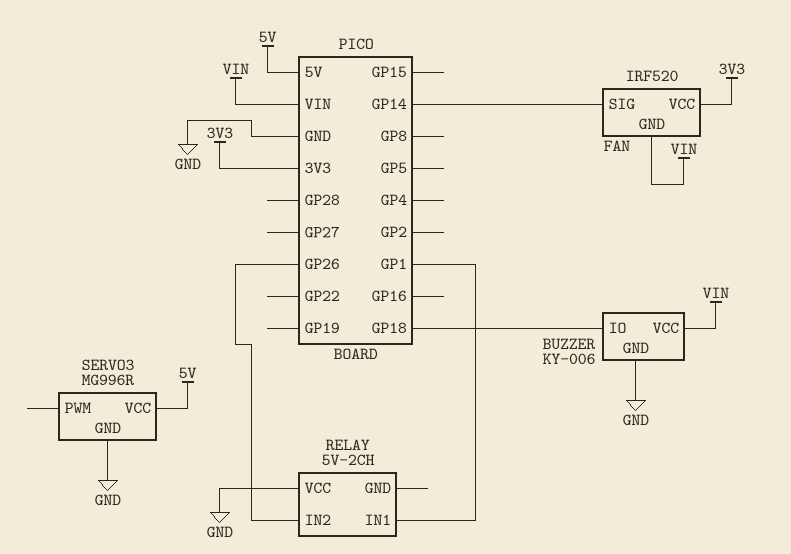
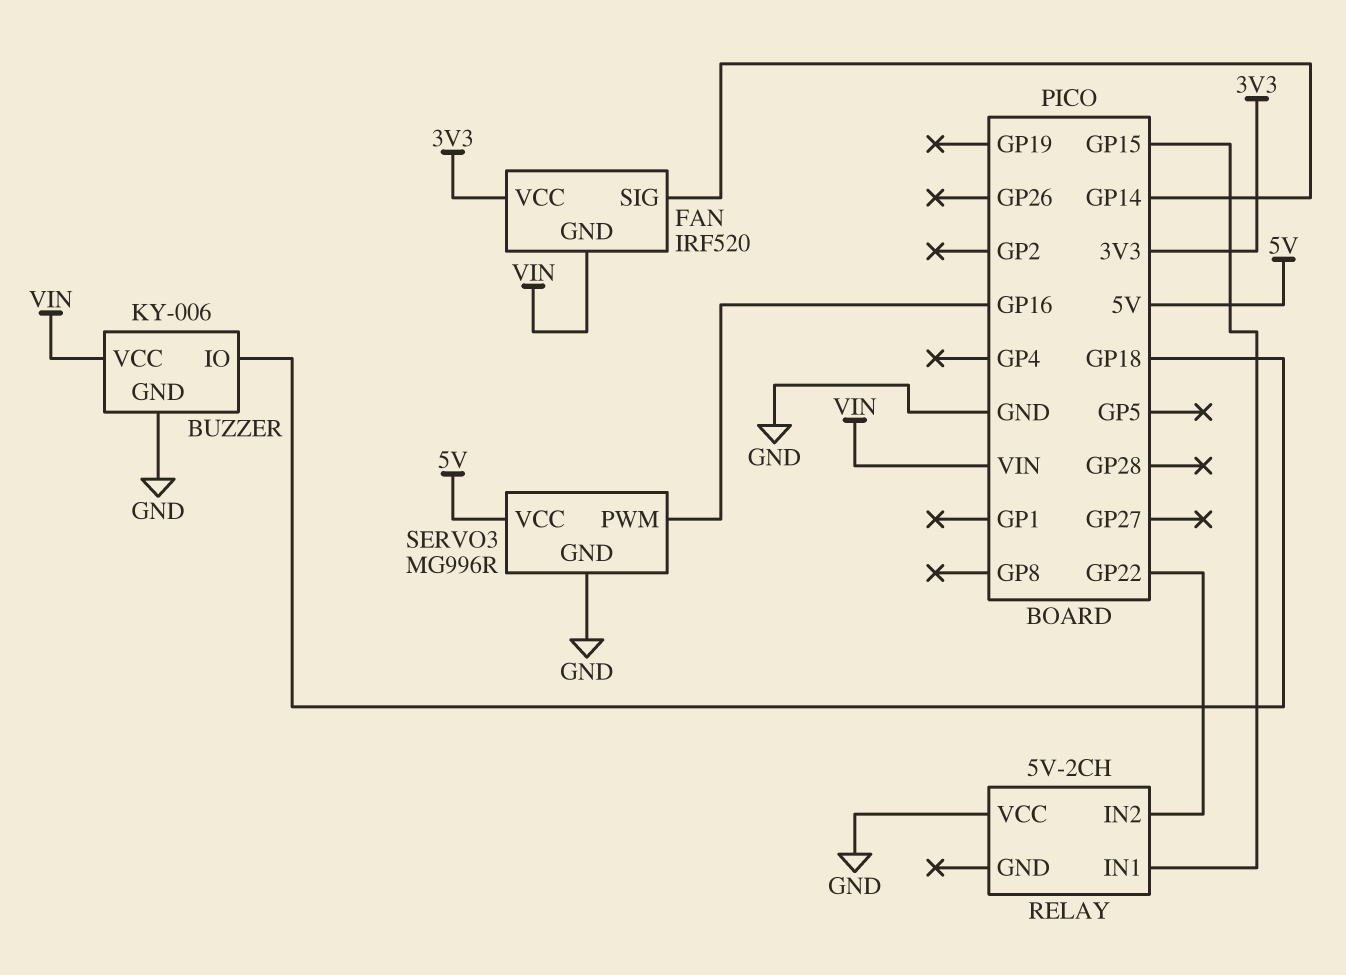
RELAY pin IN1: GP1 -> GP15
RELAY pin IN2: GP26 -> GP22
SERVO3 pin PWM: none -> GP16

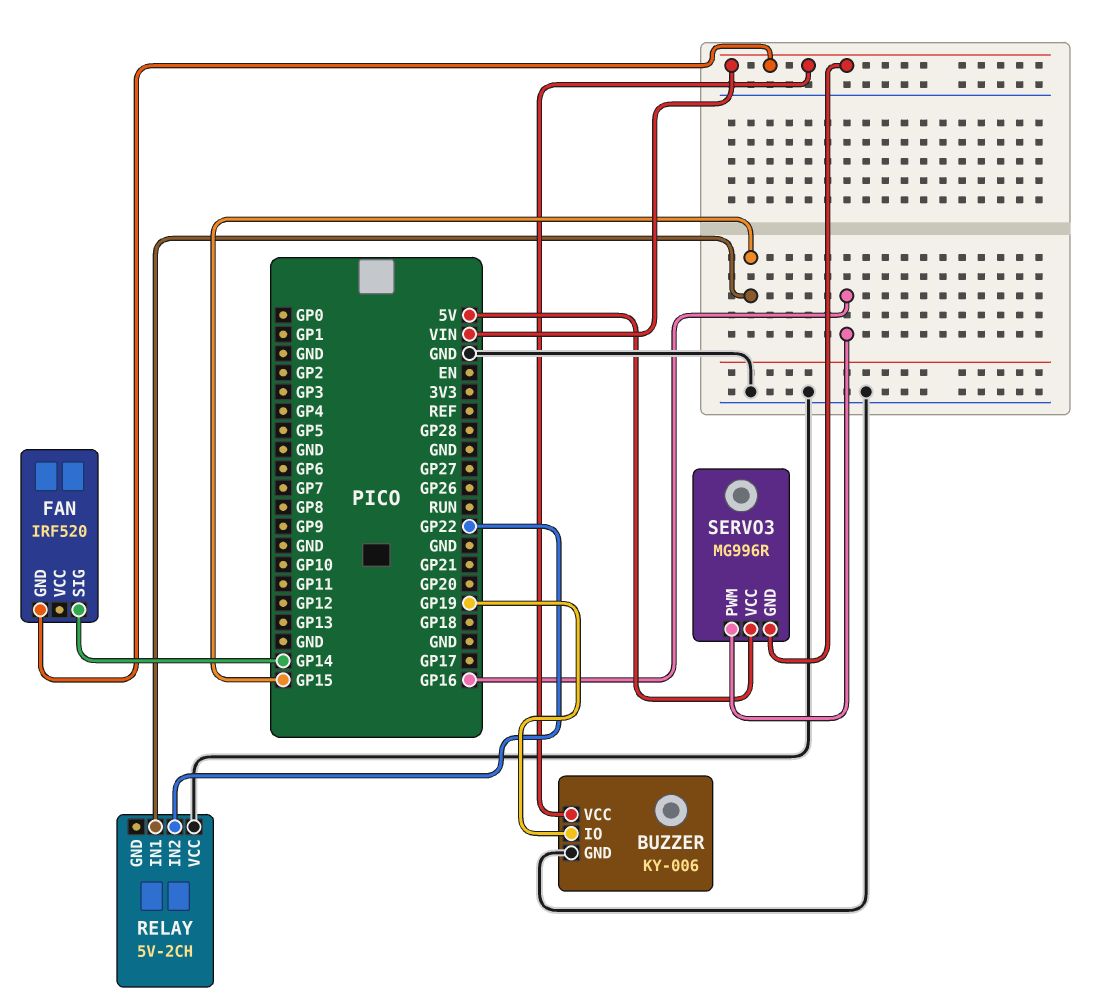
BUZZER pin IO: GP18 -> GP19
FAN pin VCC: 3V3 -> none
SERVO3 pin GND: GND -> VIN

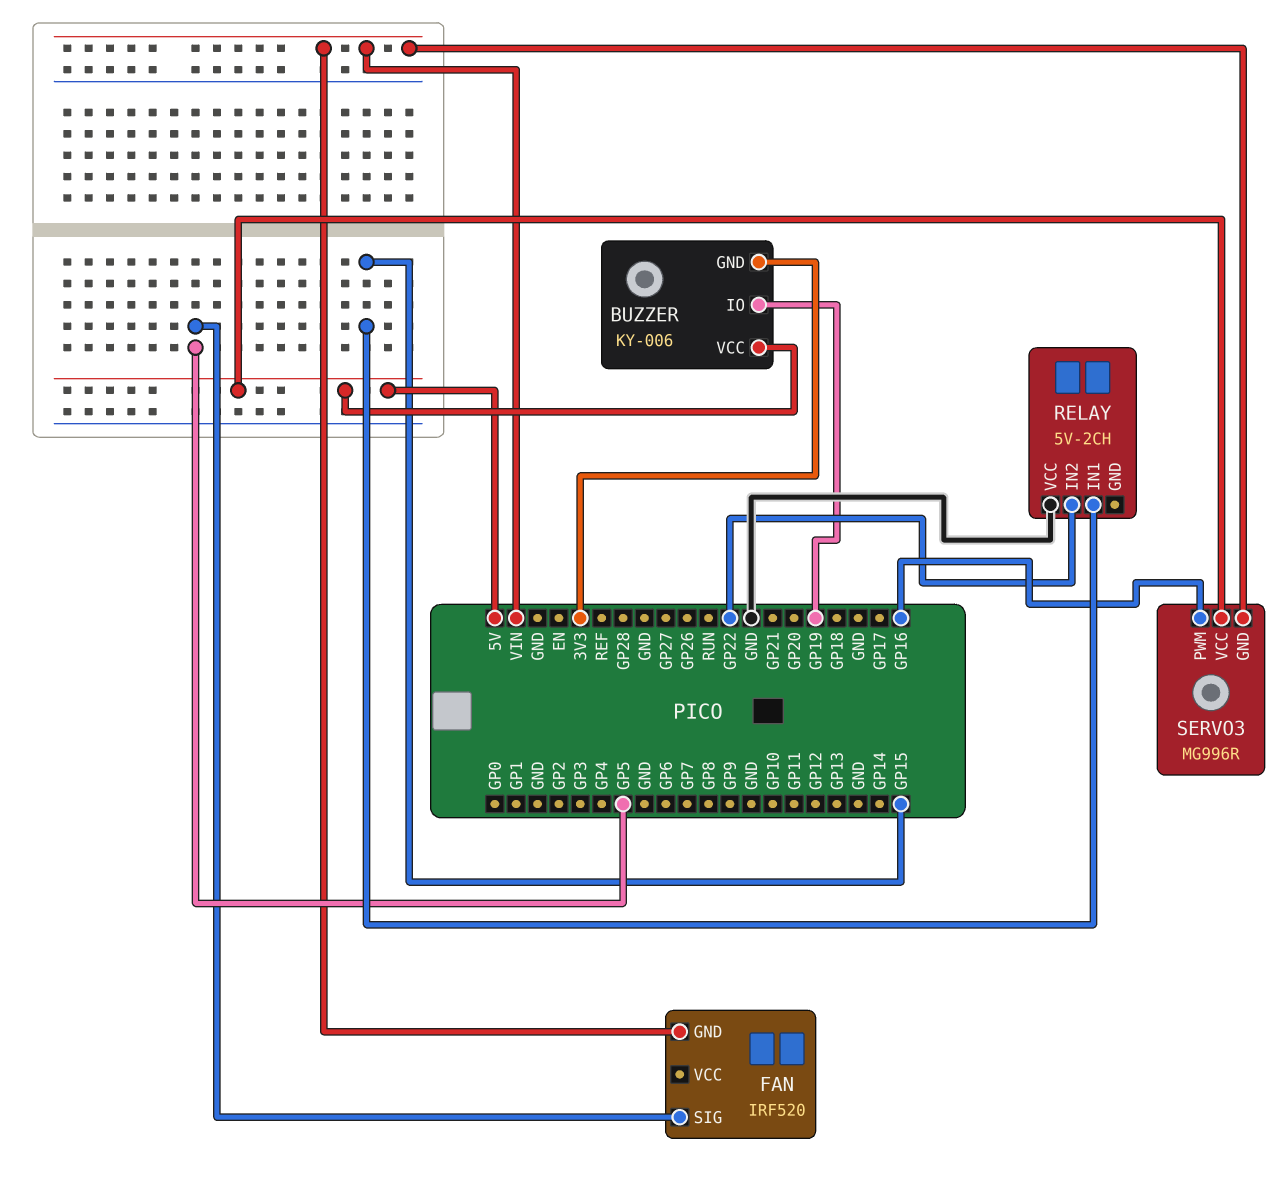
BUZZER pin GND: GND -> 3V3
BUZZER pin VCC: VIN -> 5V
FAN pin SIG: GP14 -> GP5

